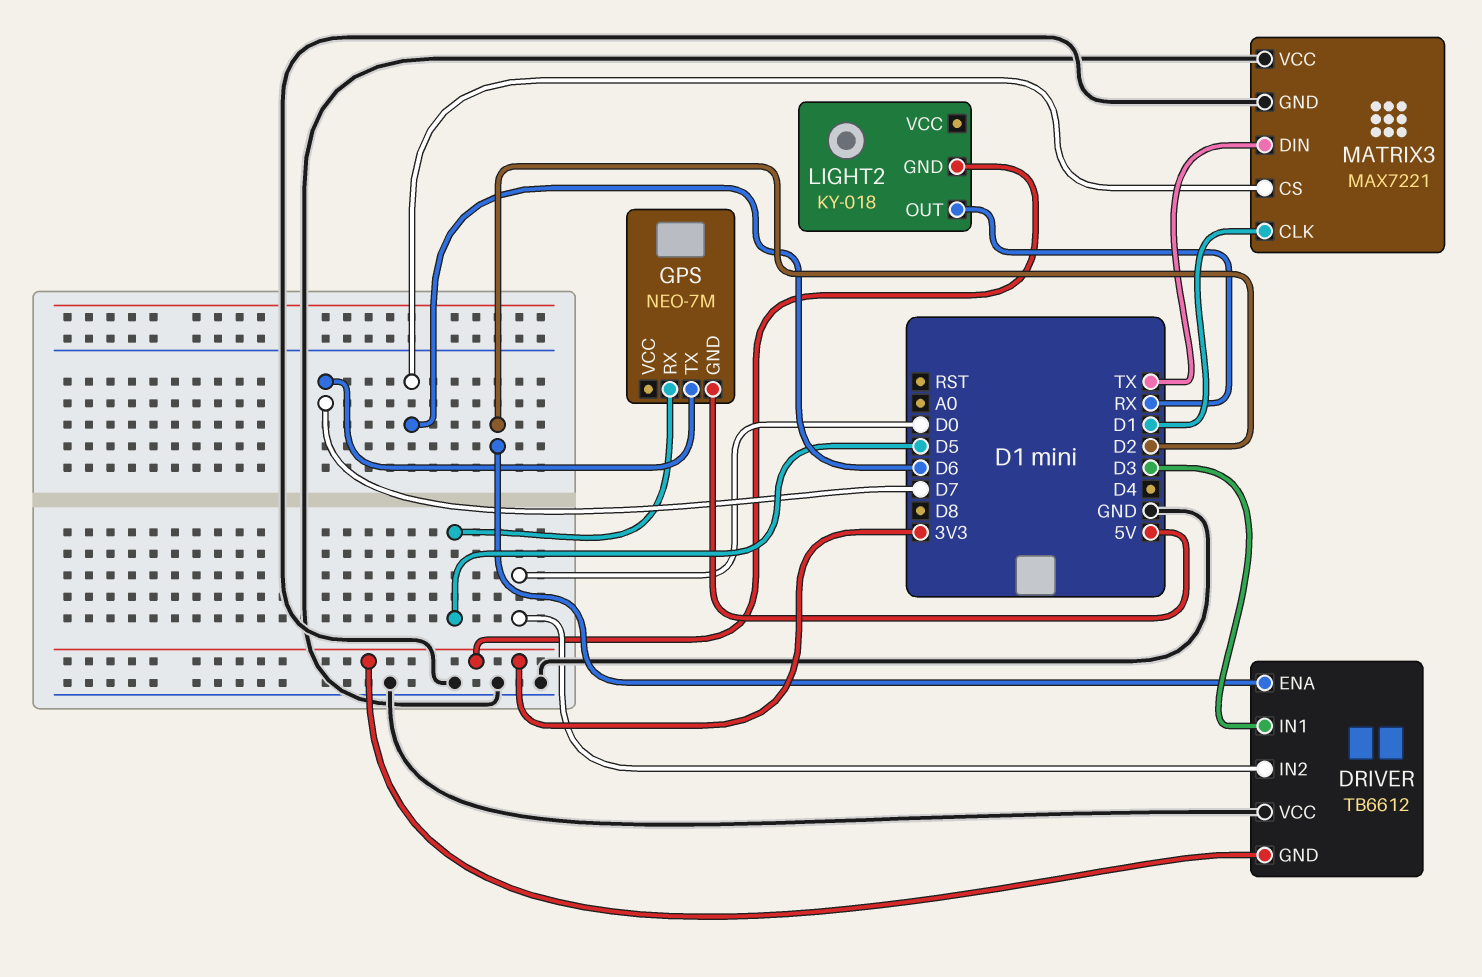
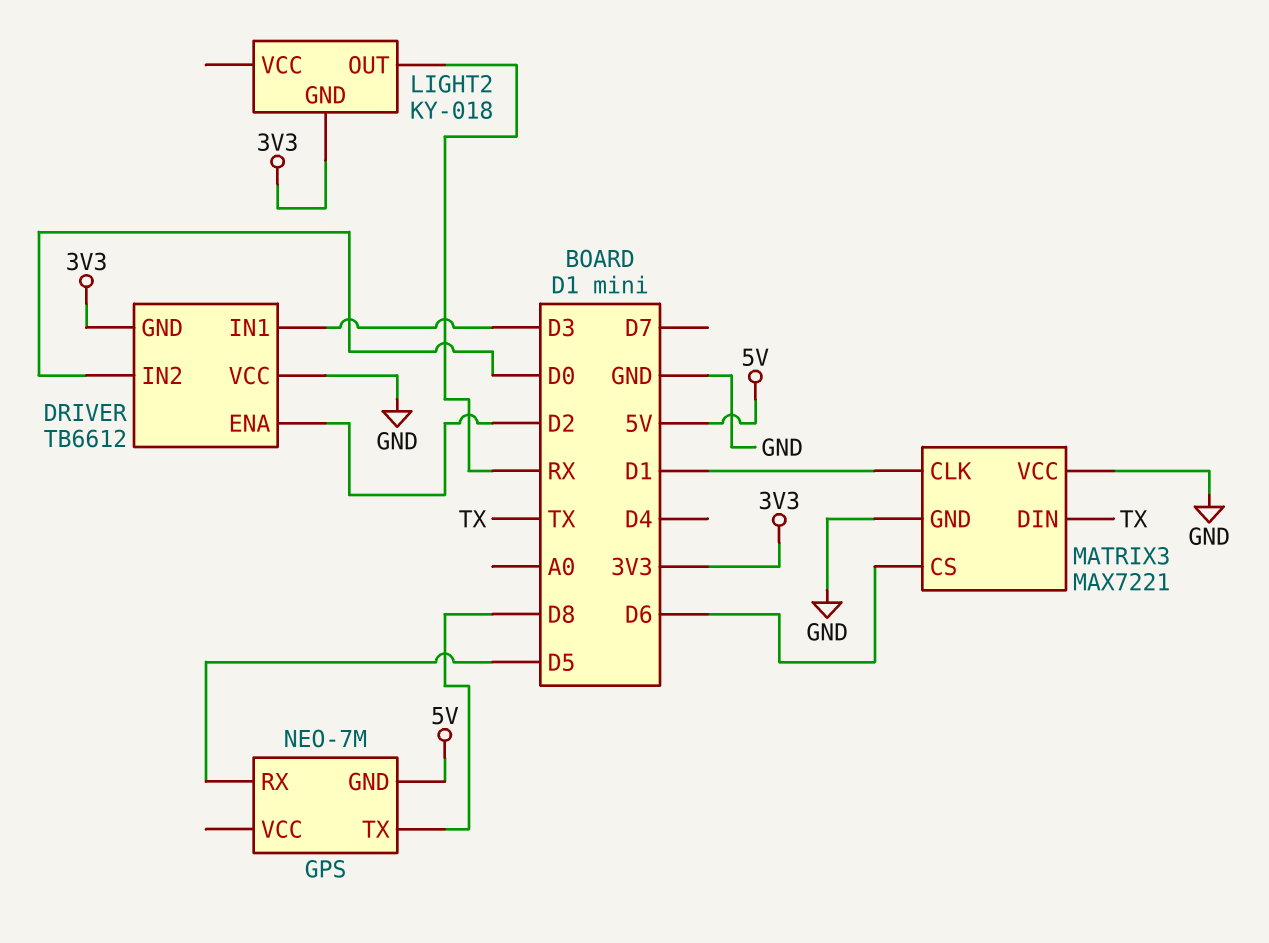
GPS pin TX: D7 -> D8

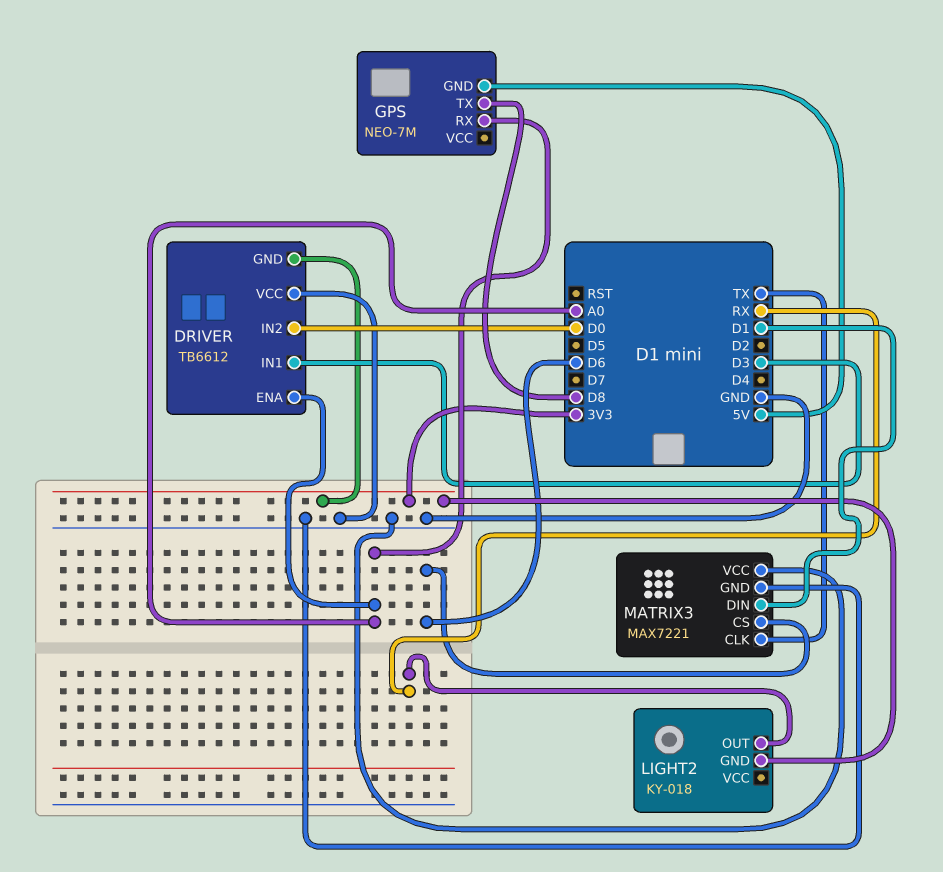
DRIVER pin ENA: D2 -> A0
GPS pin RX: D5 -> A0
MATRIX3 pin CLK: D1 -> TX
MATRIX3 pin DIN: TX -> D1

